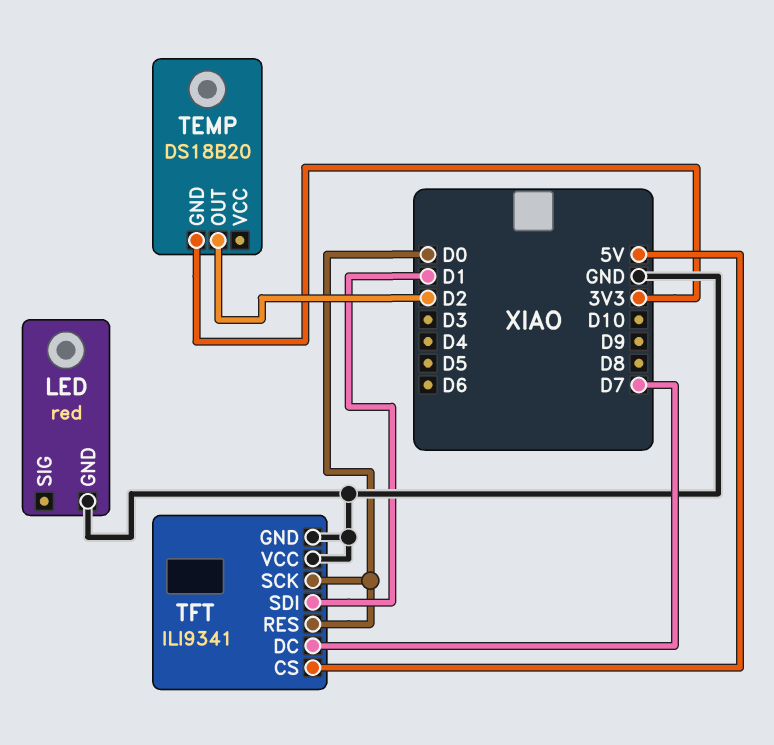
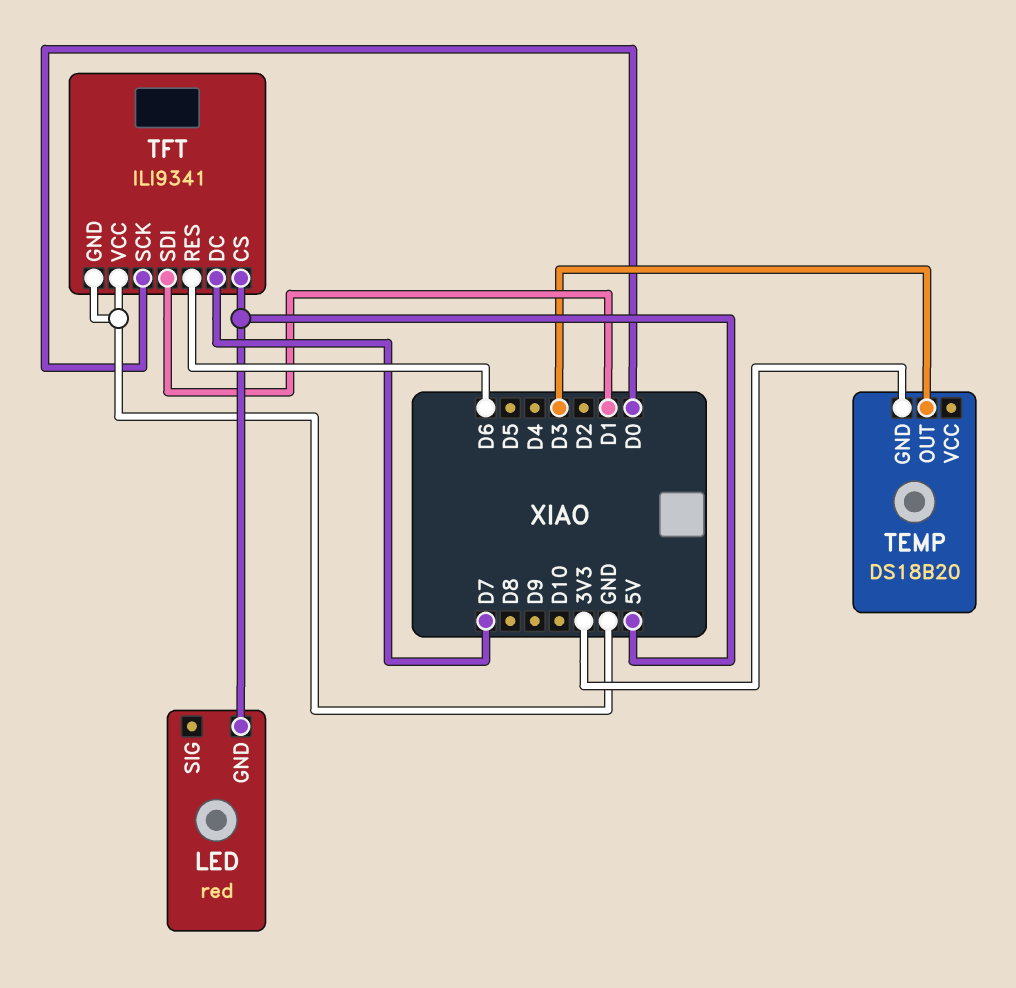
LED pin GND: GND -> 5V
TEMP pin OUT: D2 -> D3
TFT pin RES: D0 -> D6

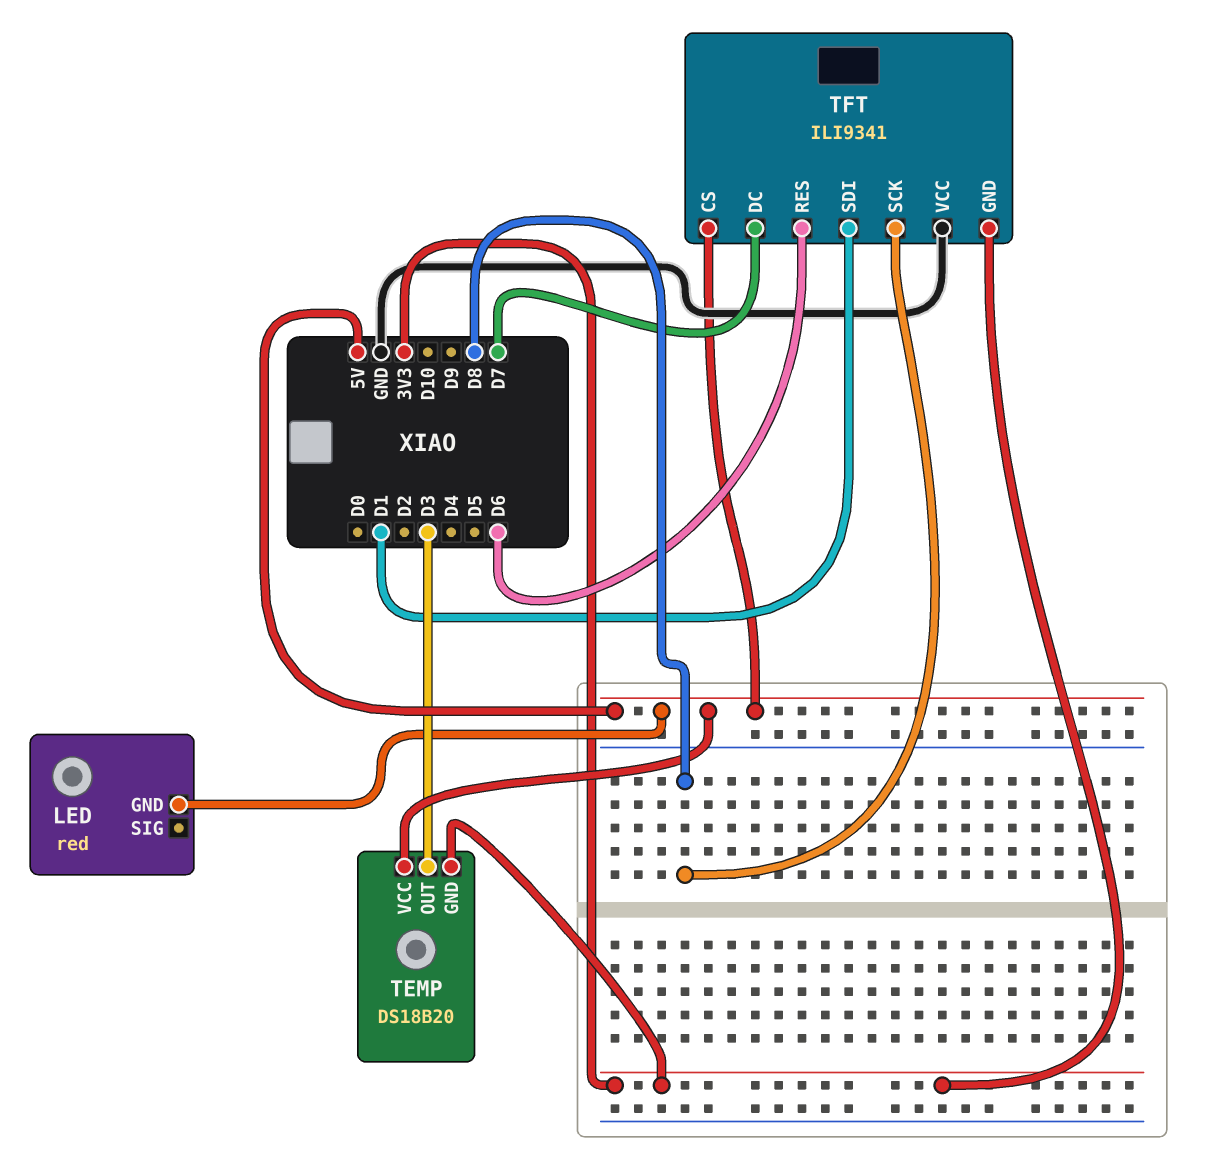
TEMP pin VCC: none -> 5V
TFT pin GND: GND -> 3V3
TFT pin SCK: D0 -> D8

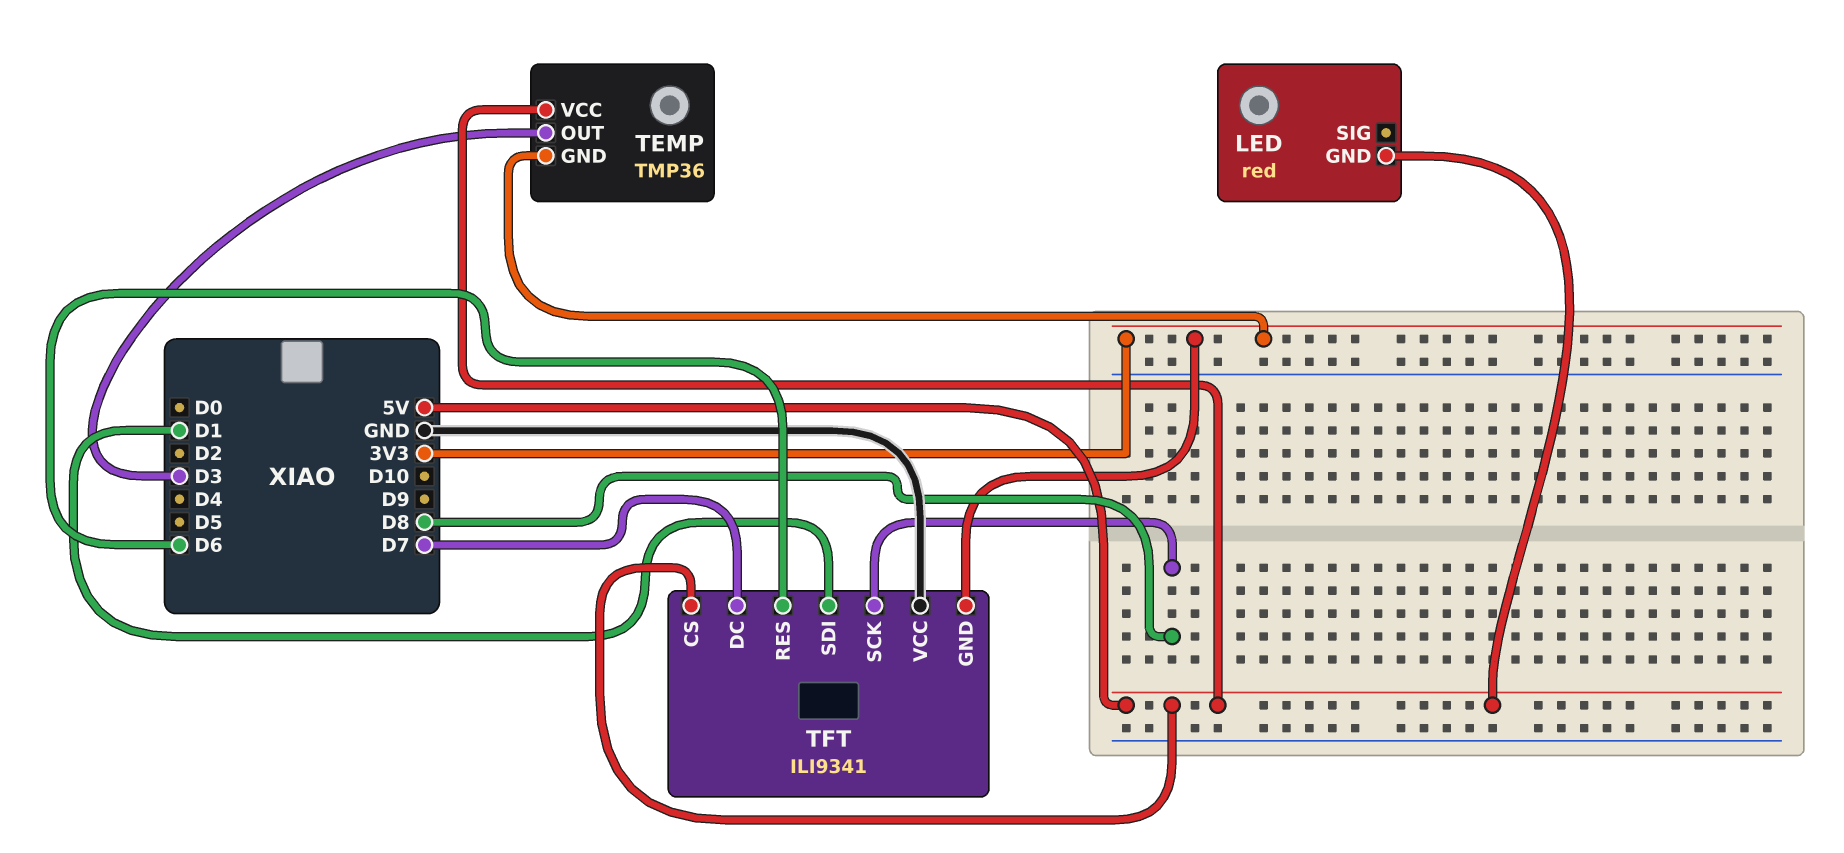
TEMP: DS18B20 -> TMP36

